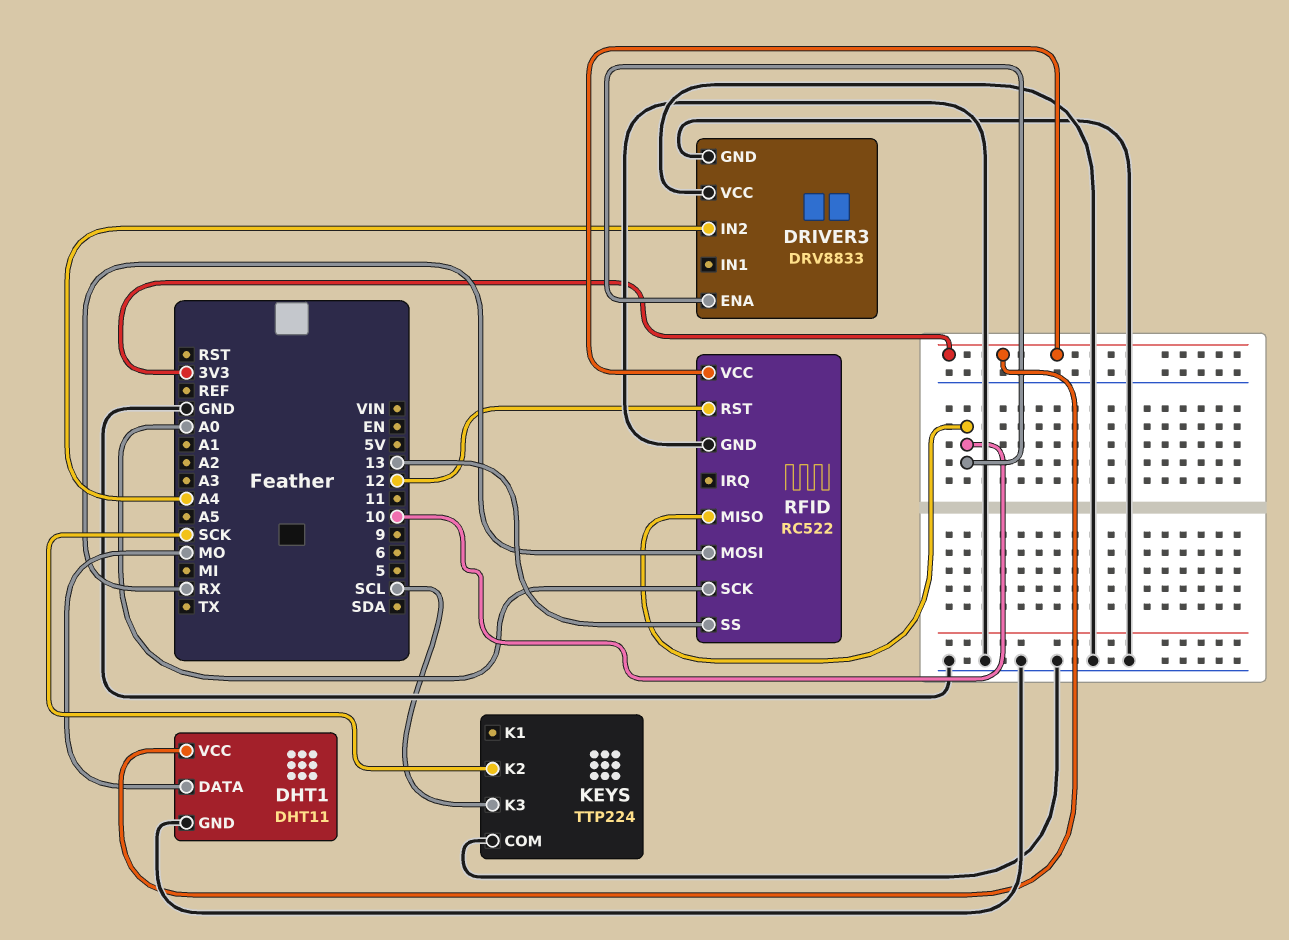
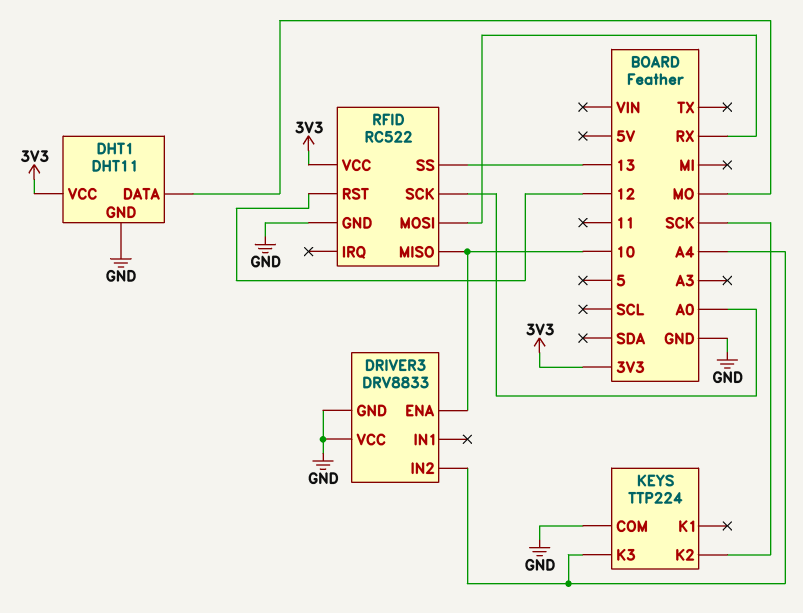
KEYS pin K3: SCL -> A4

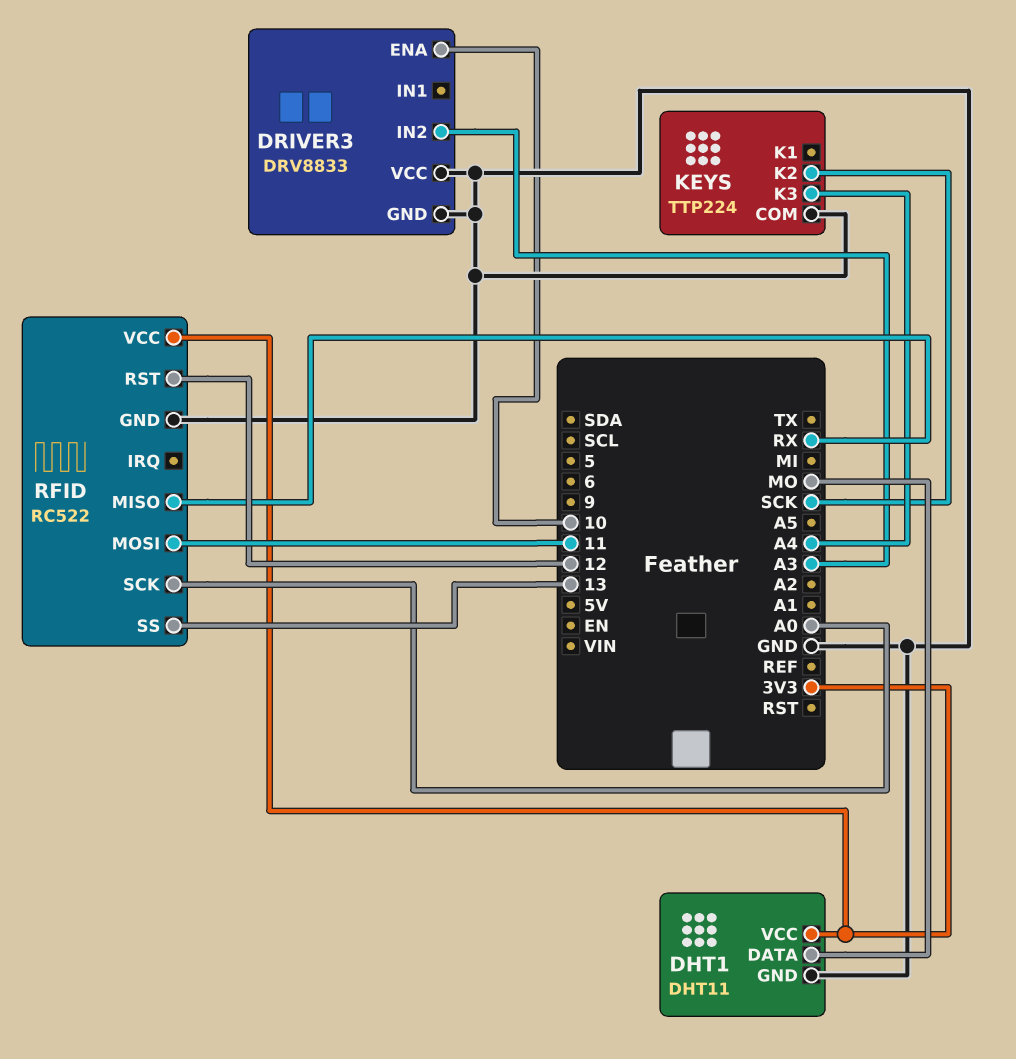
DRIVER3 pin IN2: A4 -> A3
RFID pin MISO: 10 -> RX
RFID pin MOSI: RX -> 11

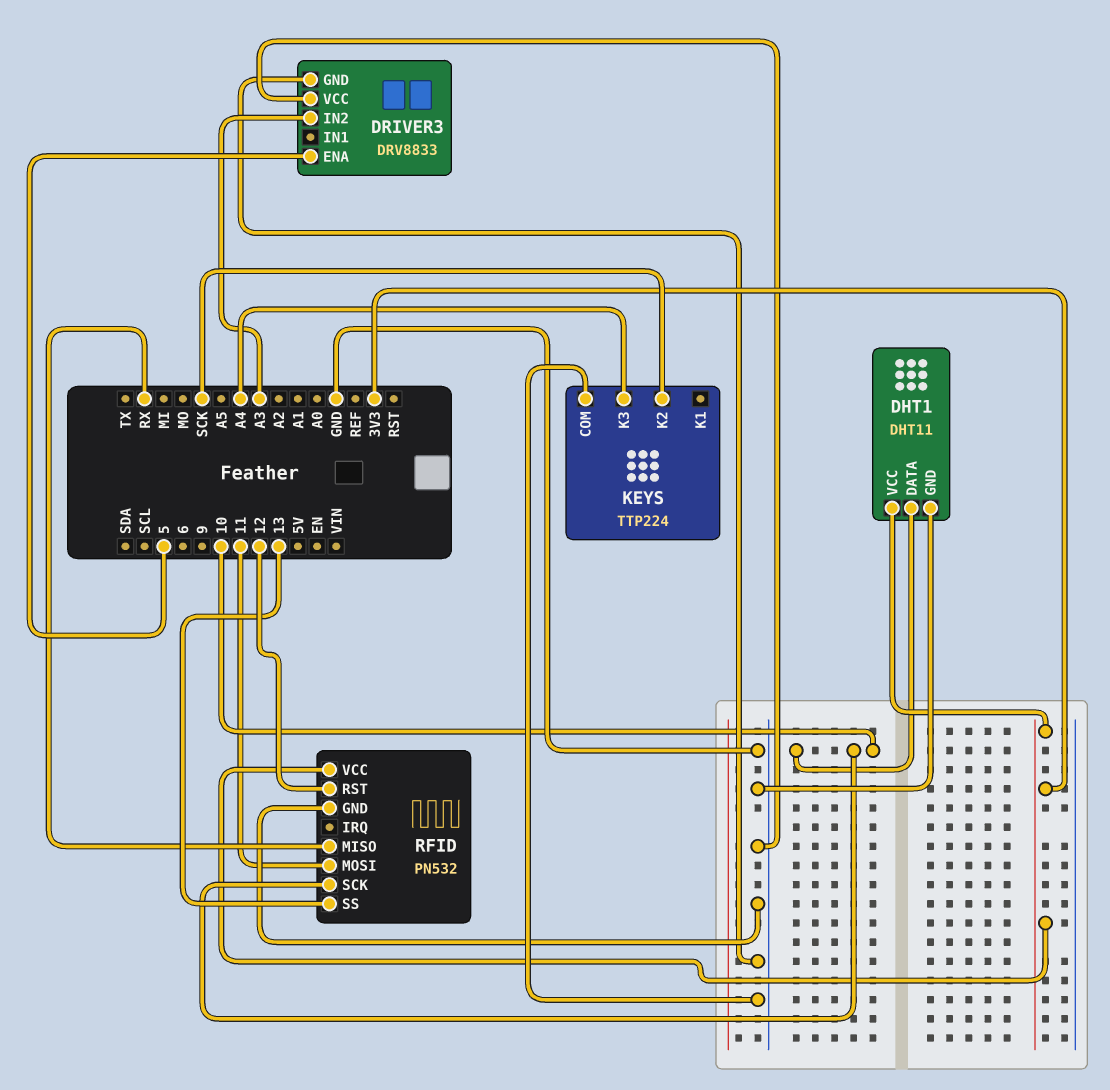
DHT1 pin DATA: MO -> 10
DRIVER3 pin ENA: 10 -> 5
RFID: RC522 -> PN532
RFID pin SCK: A0 -> 10

